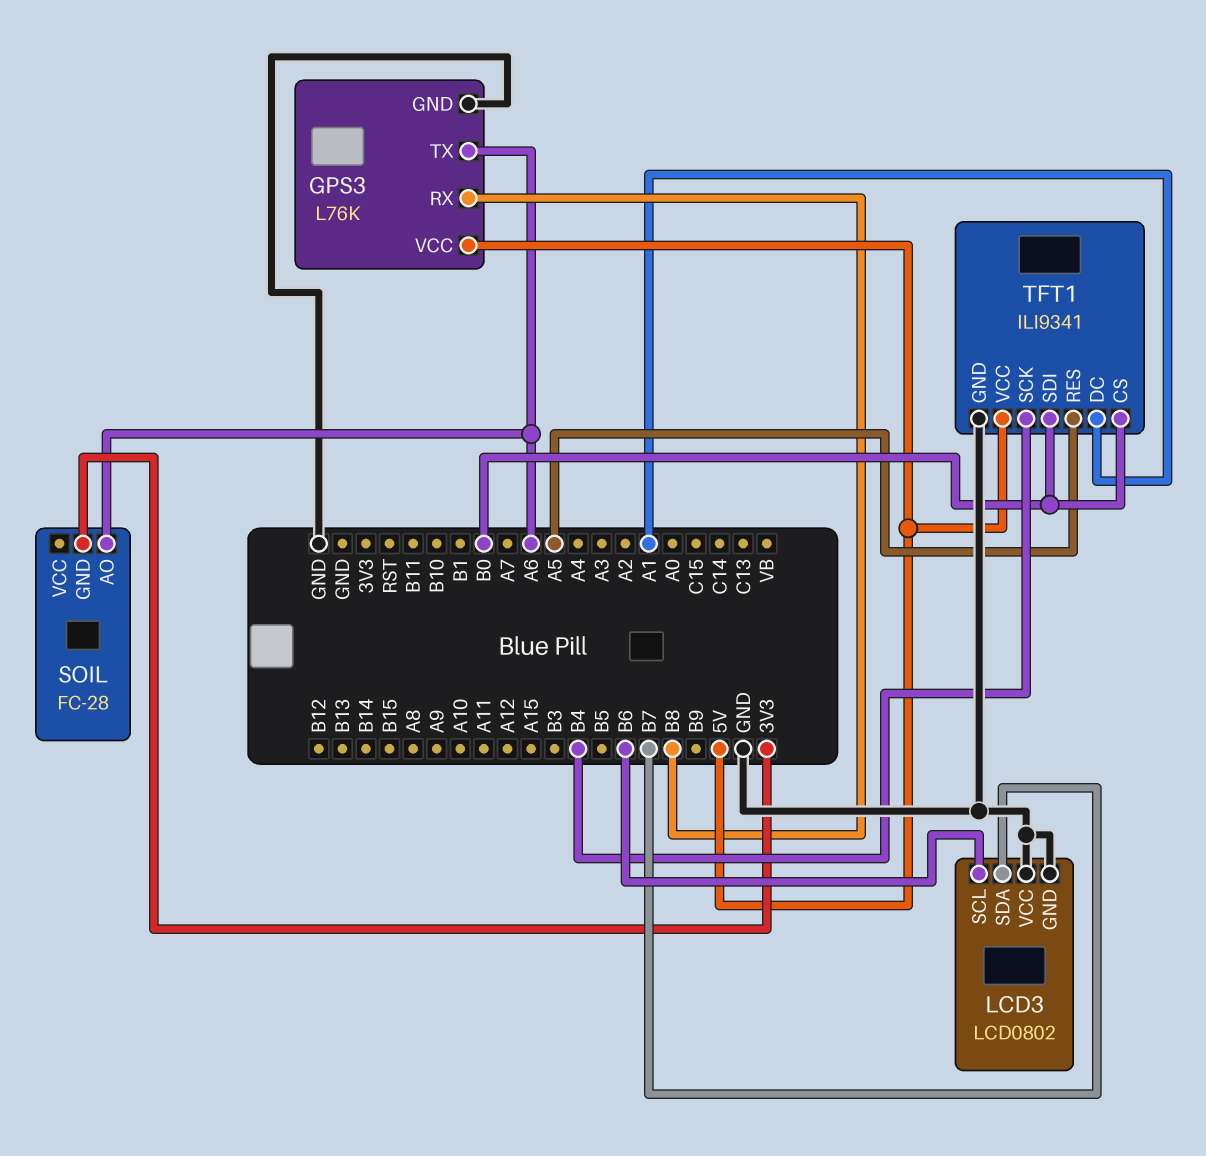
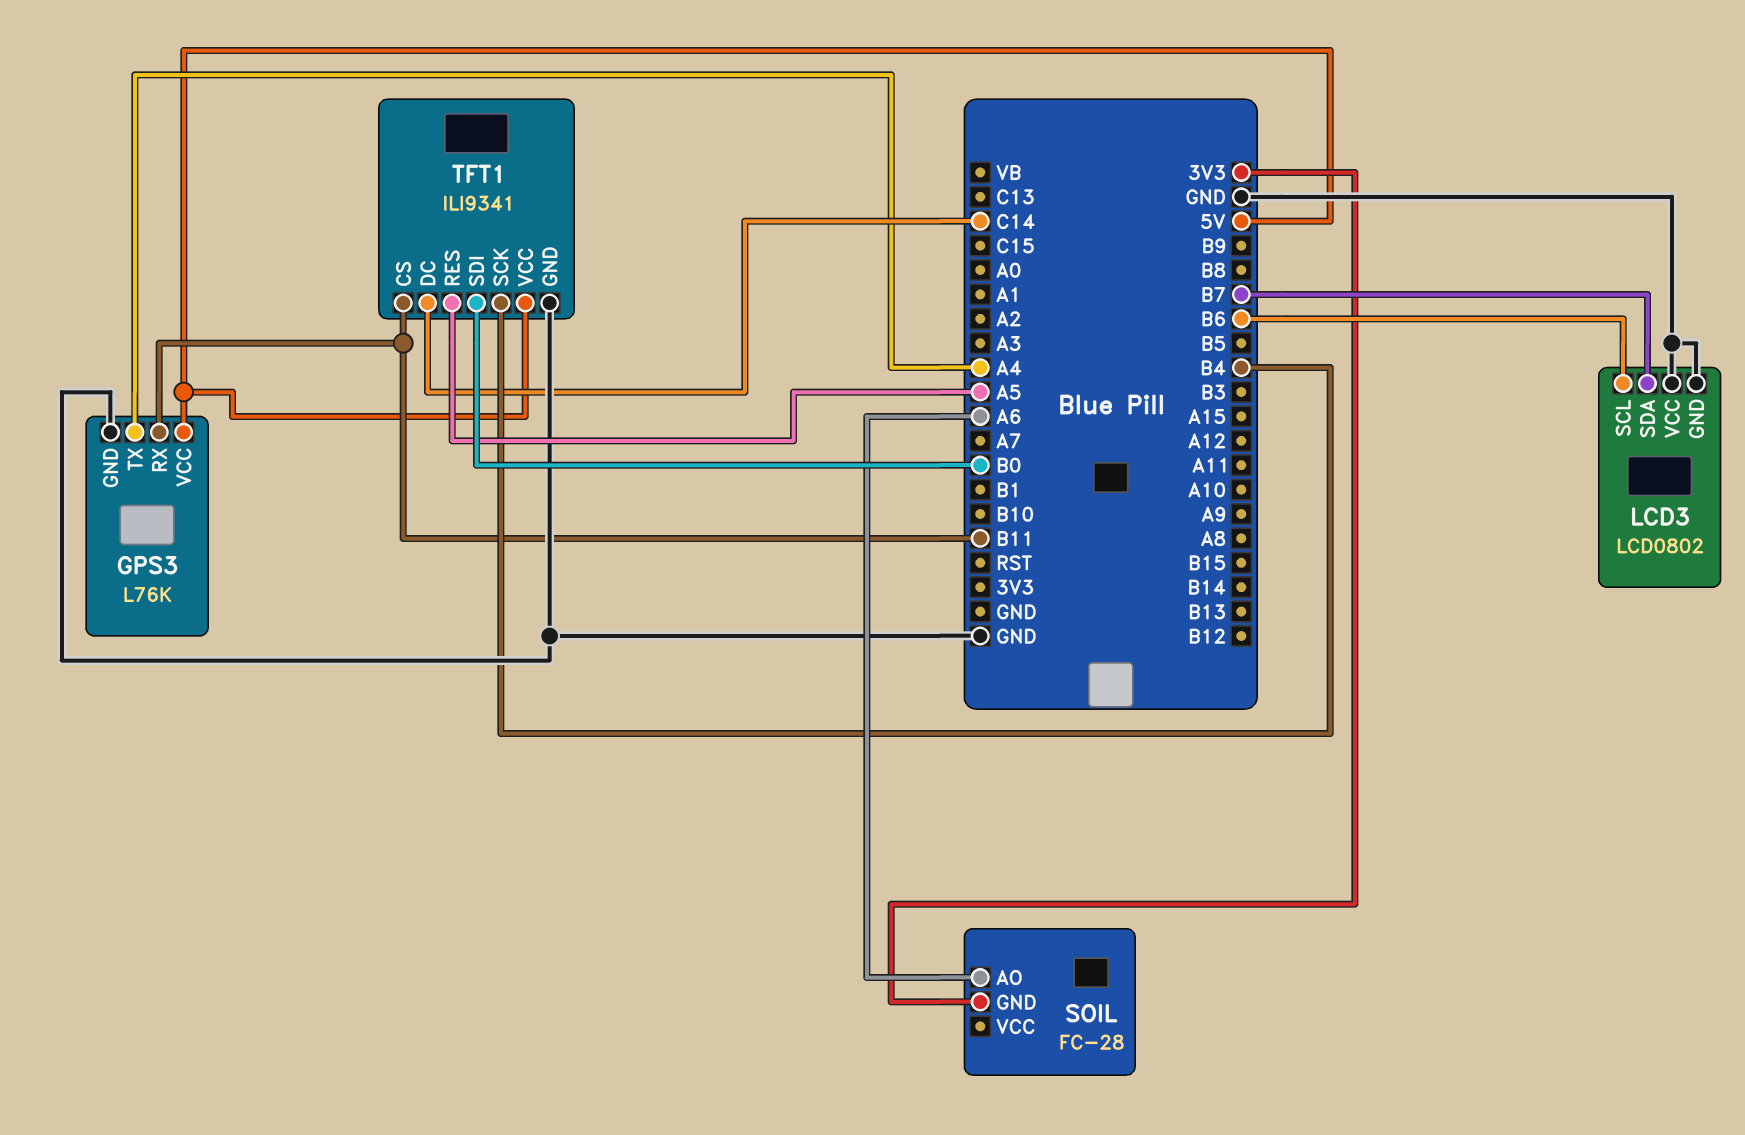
GPS3 pin RX: B8 -> B11
GPS3 pin TX: A6 -> A4
TFT1 pin CS: B0 -> B11
TFT1 pin DC: A1 -> C14

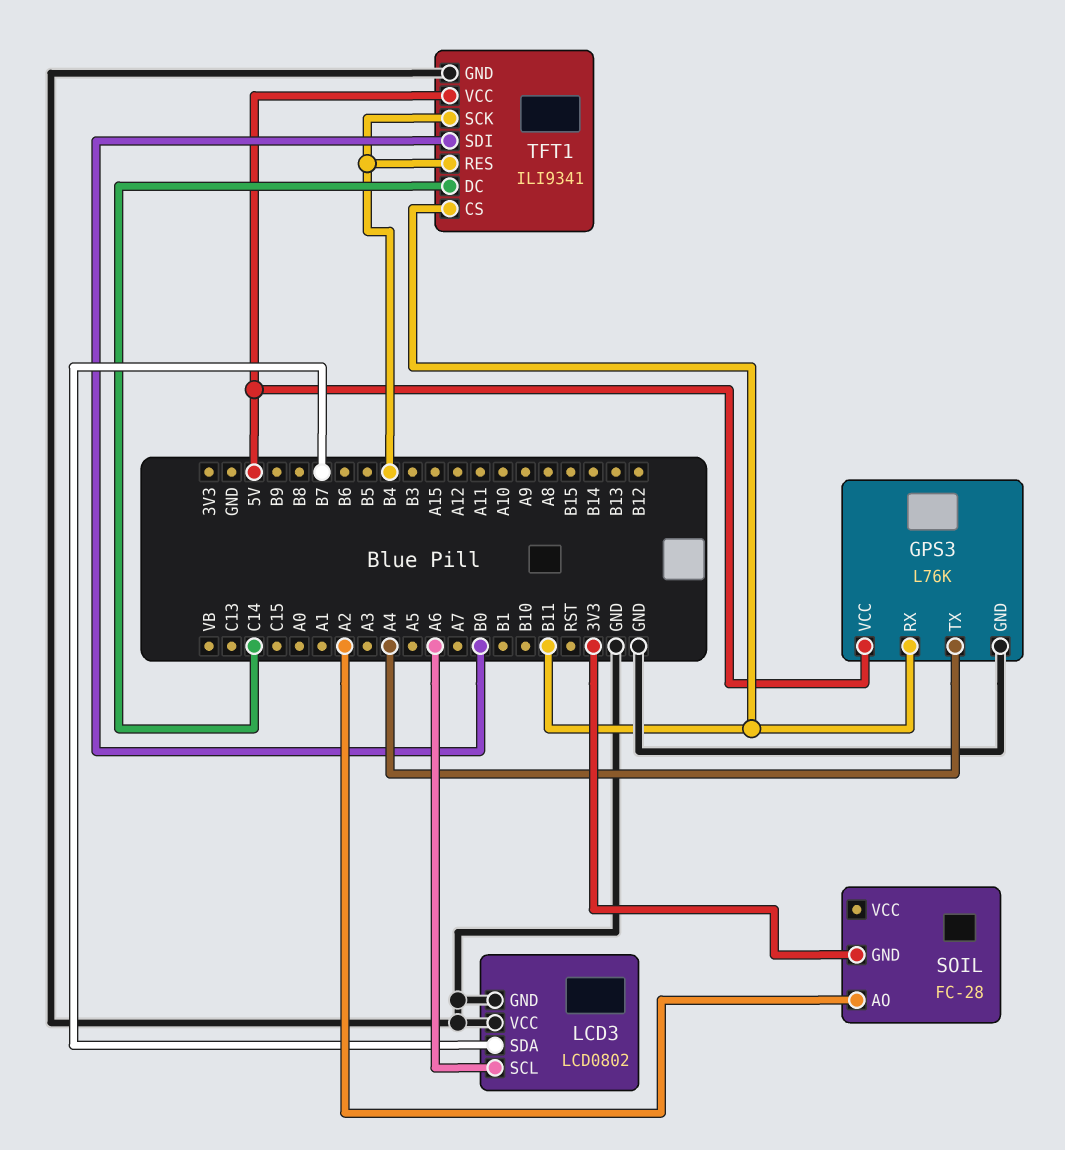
LCD3 pin SCL: B6 -> A6
SOIL pin AO: A6 -> A2
TFT1 pin RES: A5 -> B4

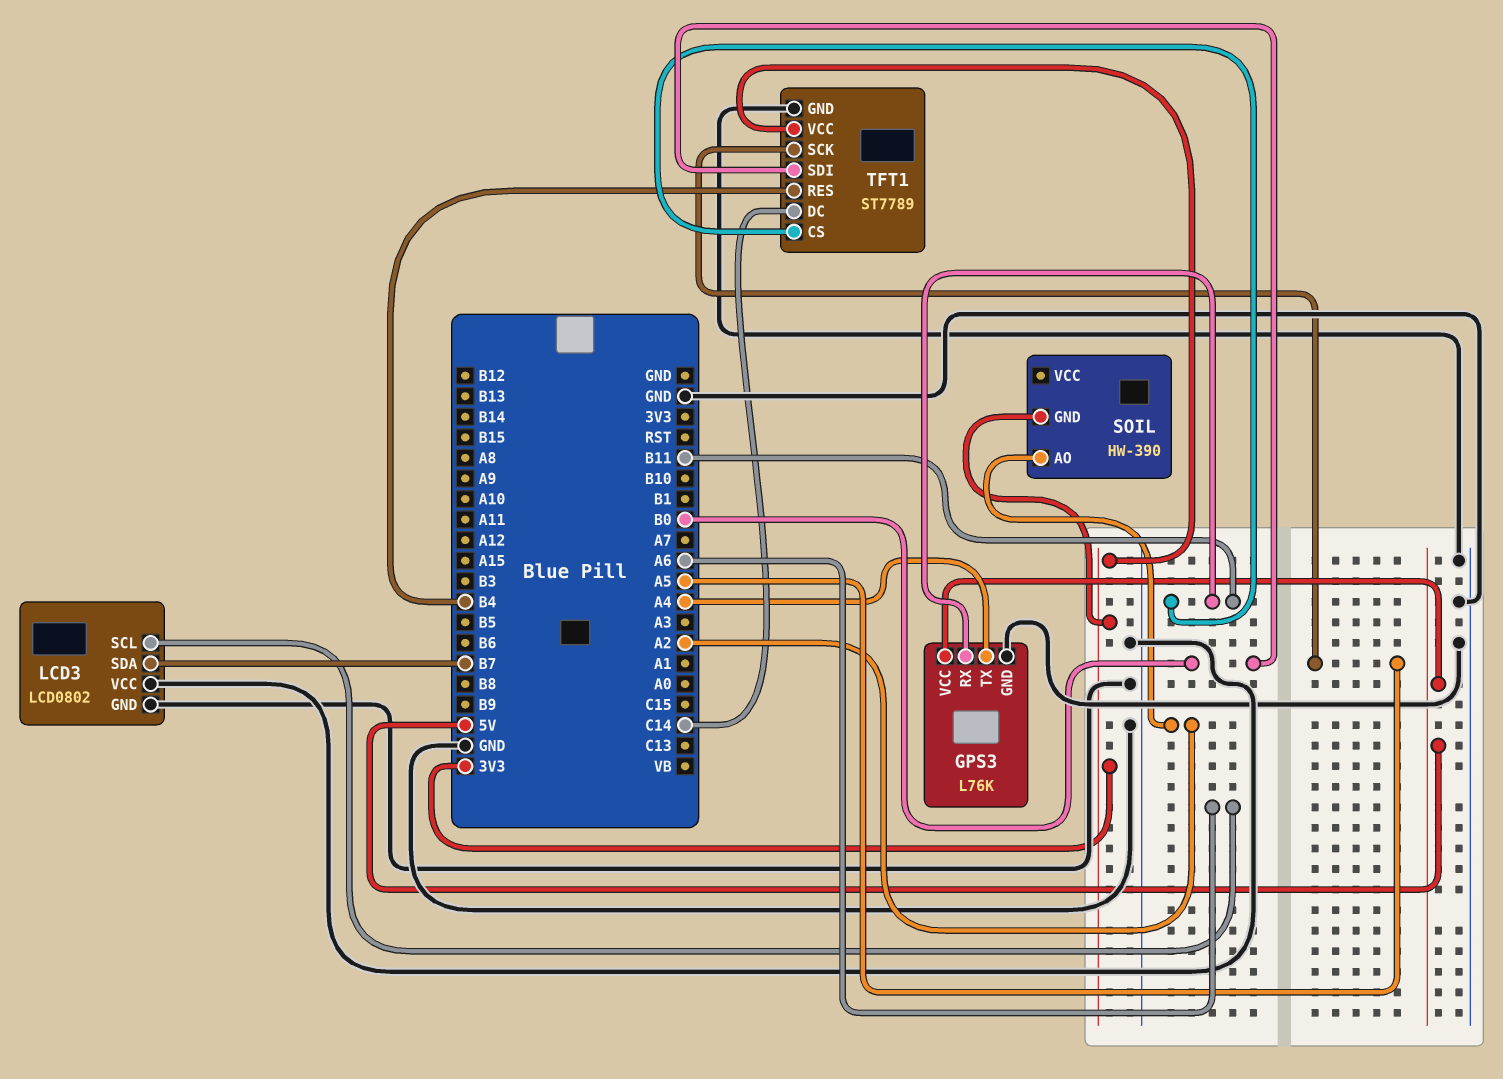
SOIL: FC-28 -> HW-390
TFT1: ILI9341 -> ST7789
TFT1 pin SCK: B4 -> A5
TFT1 pin VCC: 5V -> 3V3

